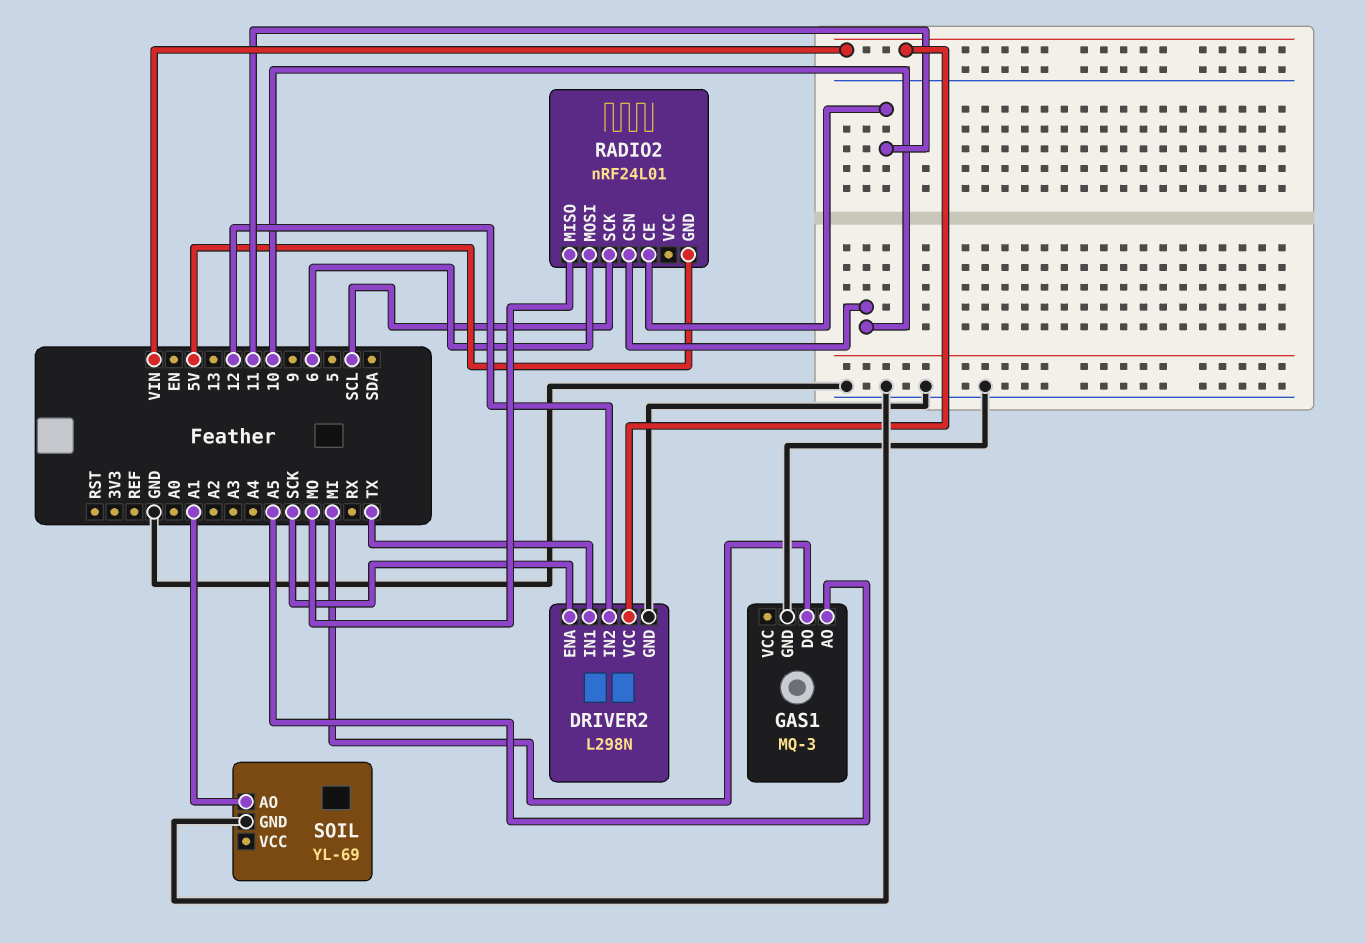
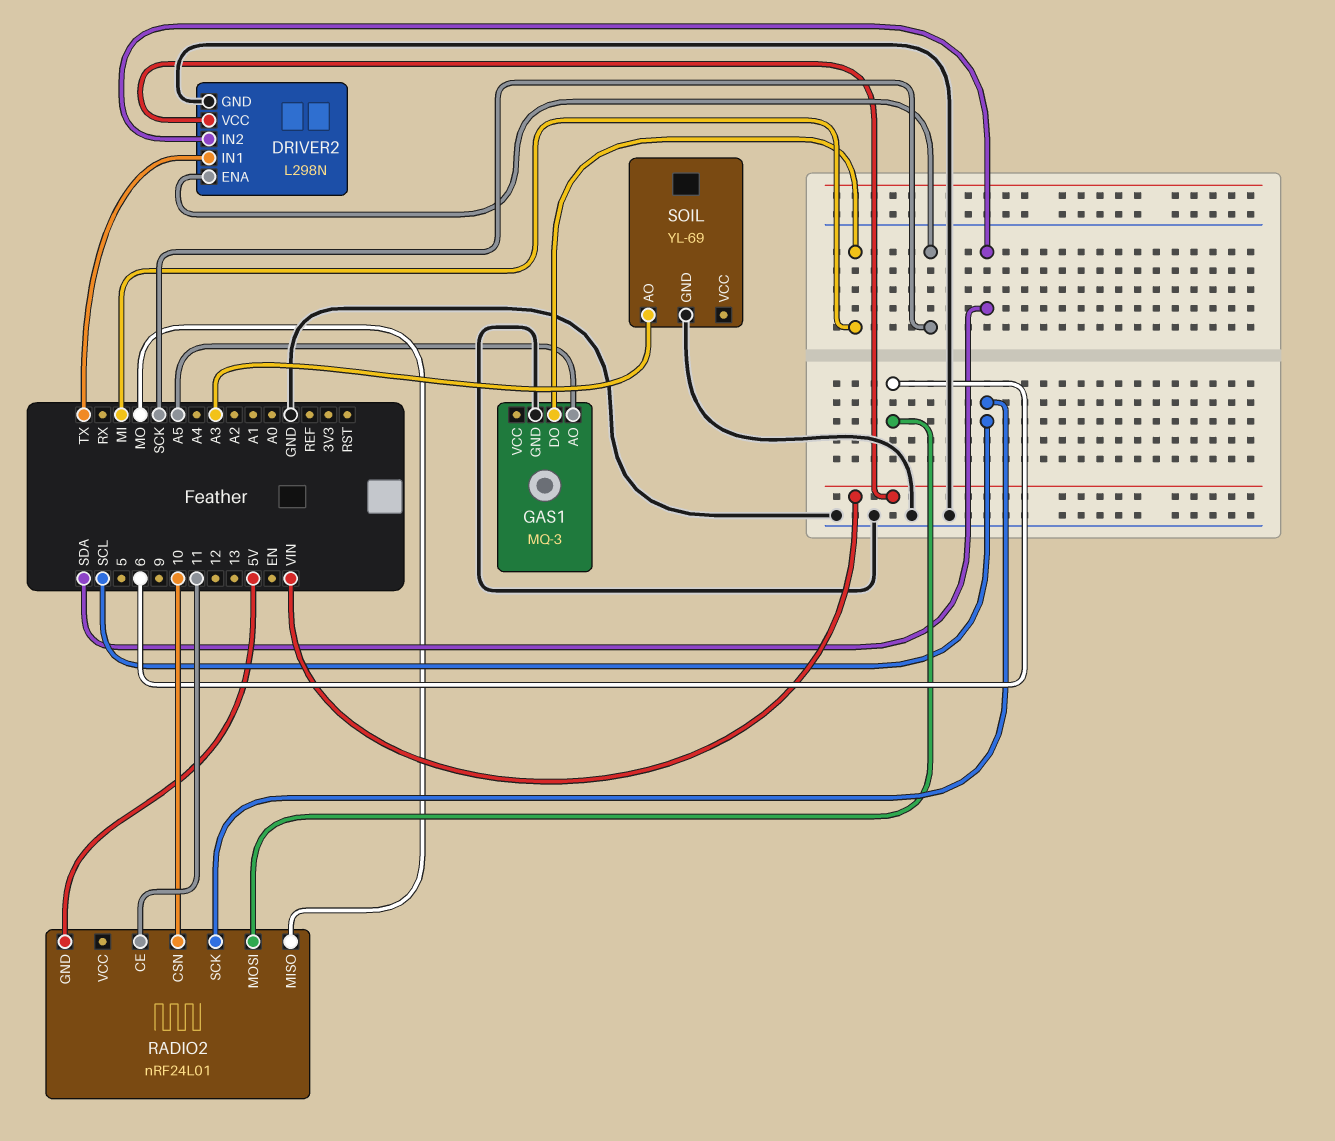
DRIVER2 pin IN2: 12 -> SDA
SOIL pin AO: A1 -> A3

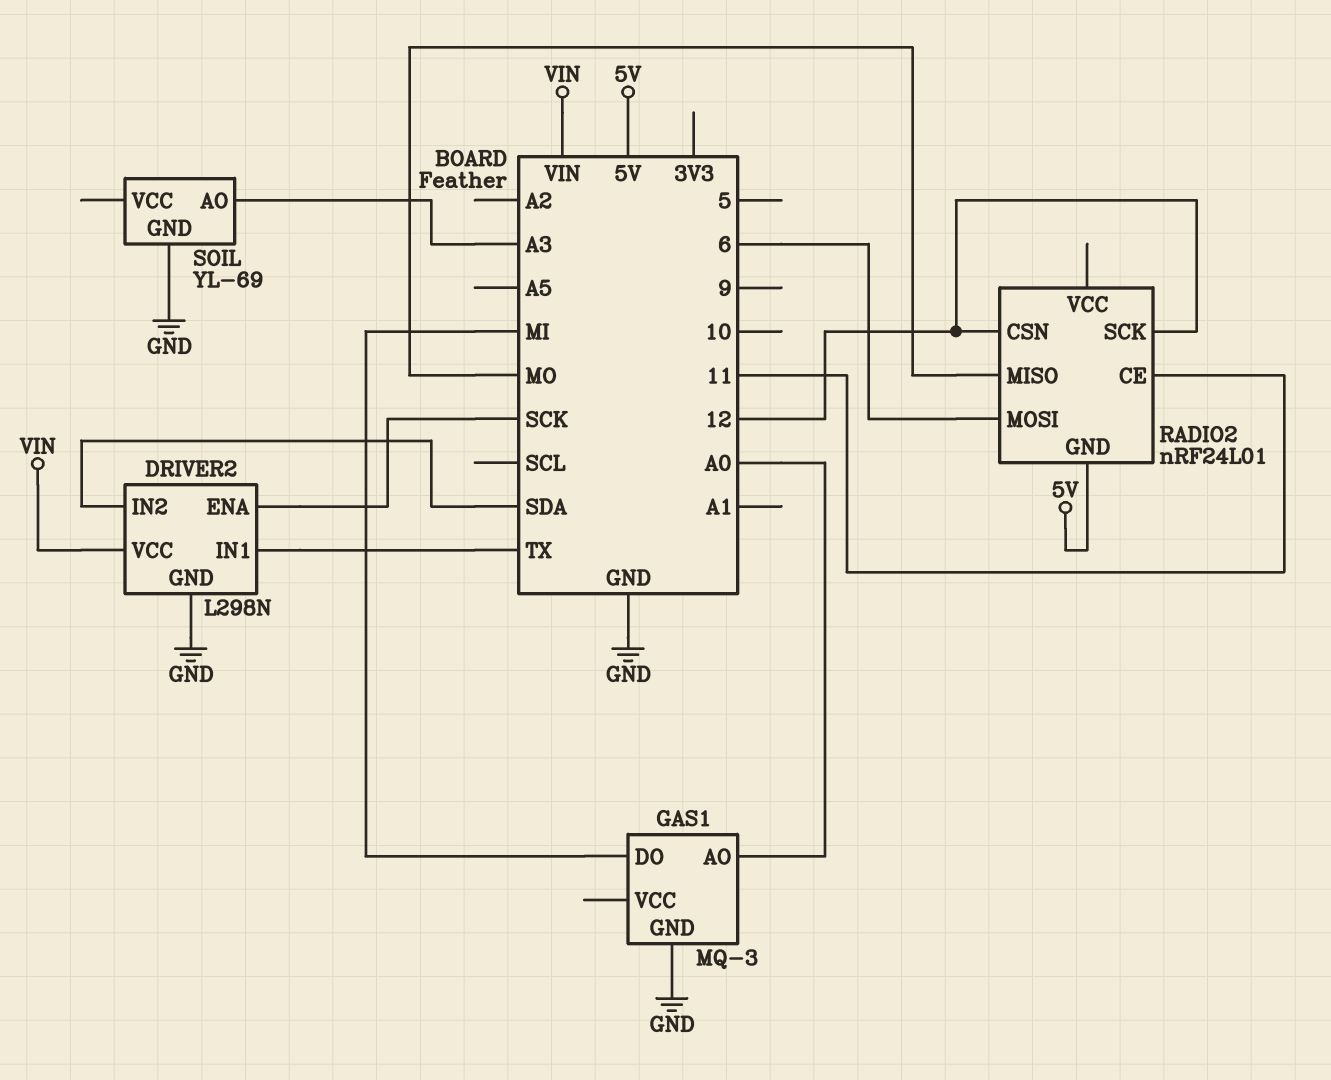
GAS1 pin AO: A5 -> A0
RADIO2 pin CSN: 10 -> 12
RADIO2 pin SCK: SCL -> 12

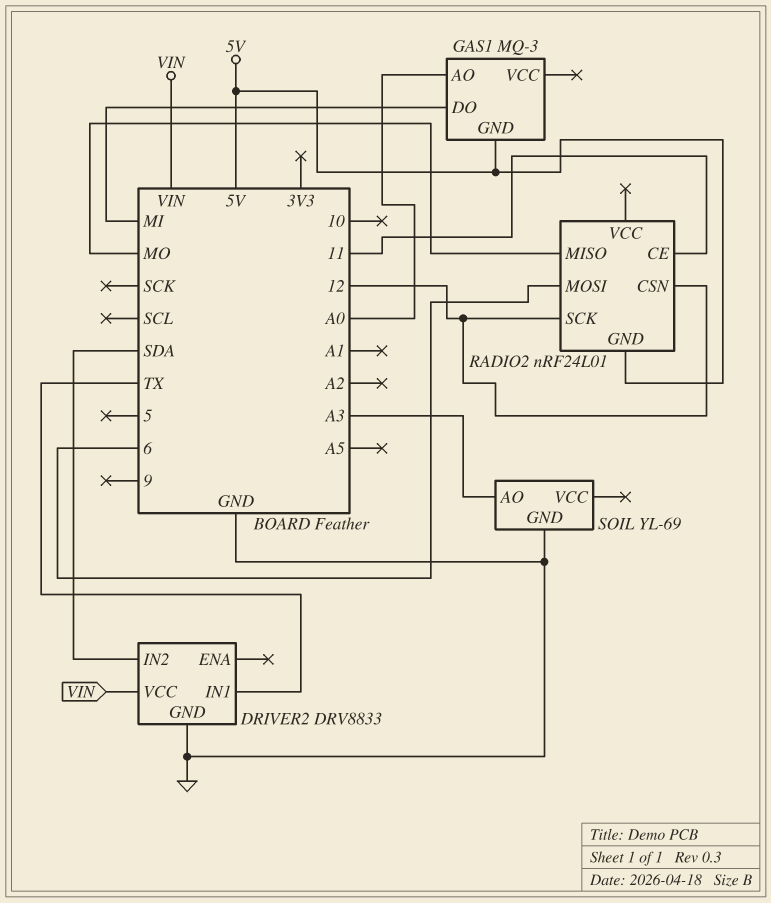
DRIVER2: L298N -> DRV8833
DRIVER2 pin ENA: SCK -> none
GAS1 pin GND: GND -> 5V

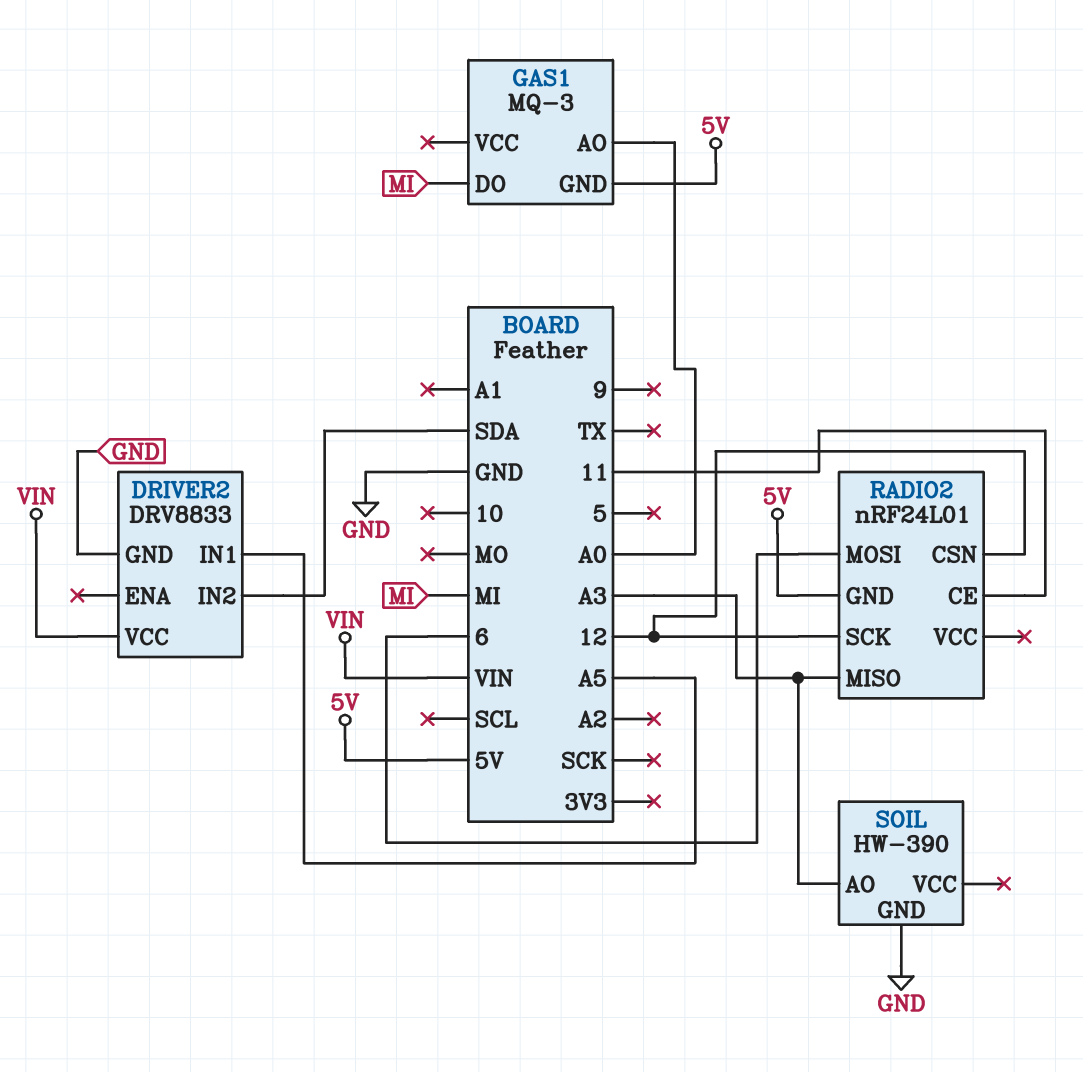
DRIVER2 pin IN1: TX -> A5
RADIO2 pin MISO: MO -> A3
SOIL: YL-69 -> HW-390

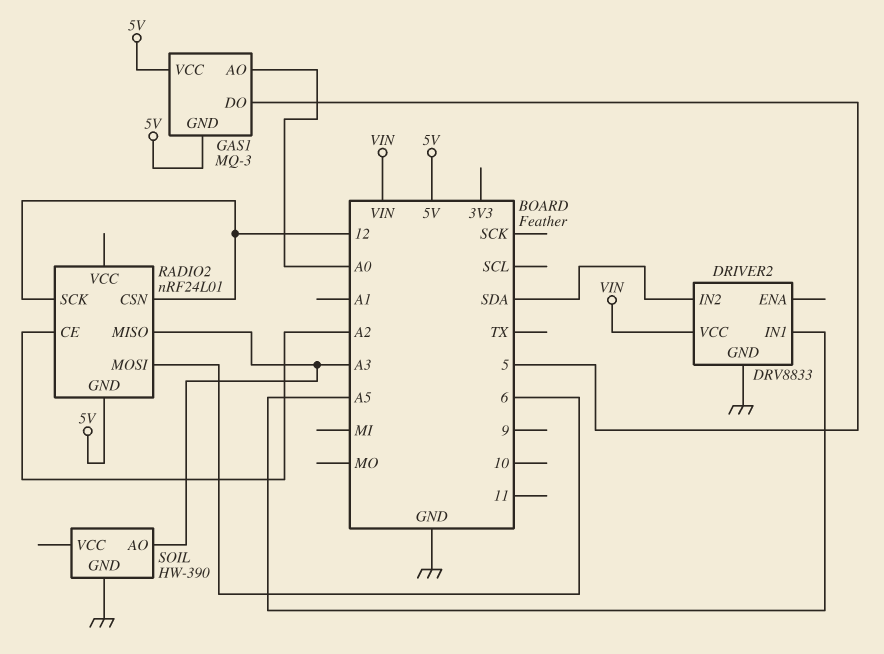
GAS1 pin DO: MI -> 5
GAS1 pin VCC: none -> 5V
RADIO2 pin CE: 11 -> A2

